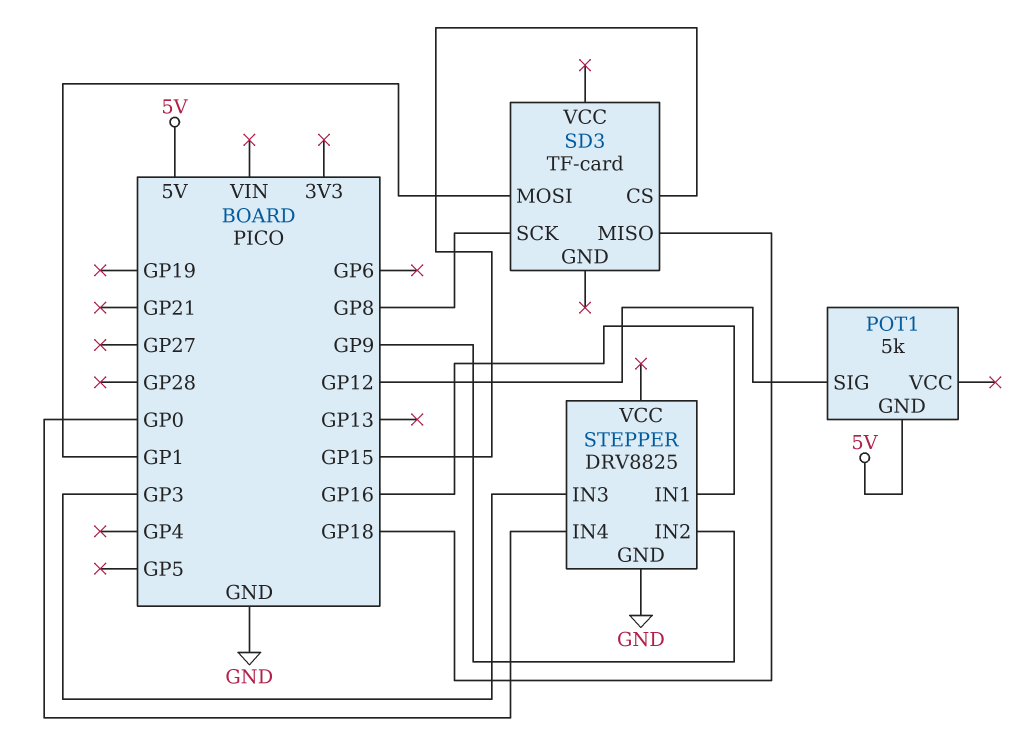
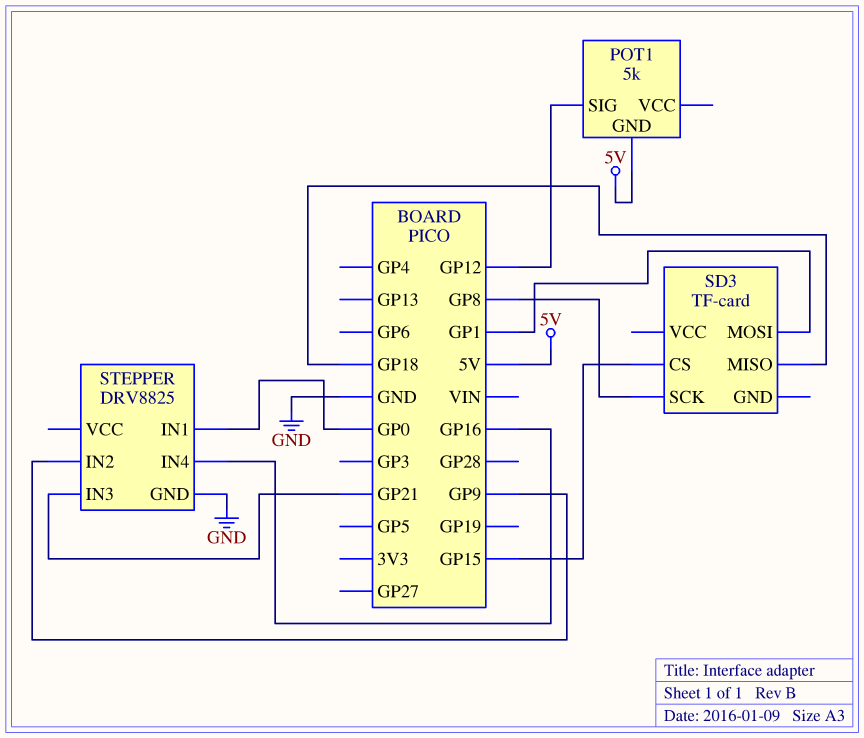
STEPPER pin IN1: GP16 -> GP0
STEPPER pin IN3: GP3 -> GP21
STEPPER pin IN4: GP0 -> GP16

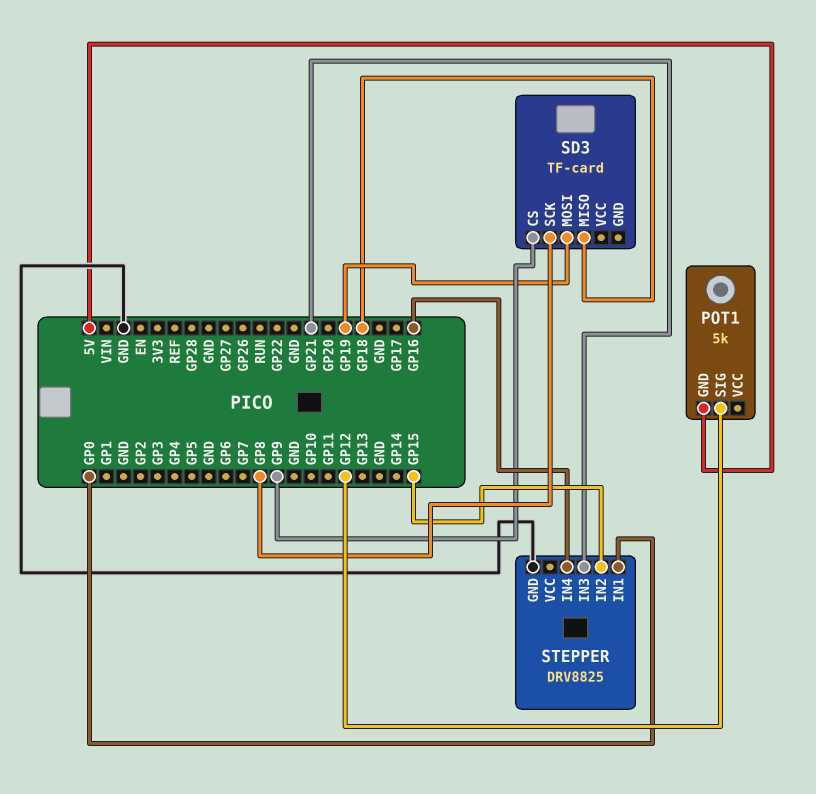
SD3 pin CS: GP15 -> GP9
SD3 pin MOSI: GP1 -> GP19
STEPPER pin IN2: GP9 -> GP15

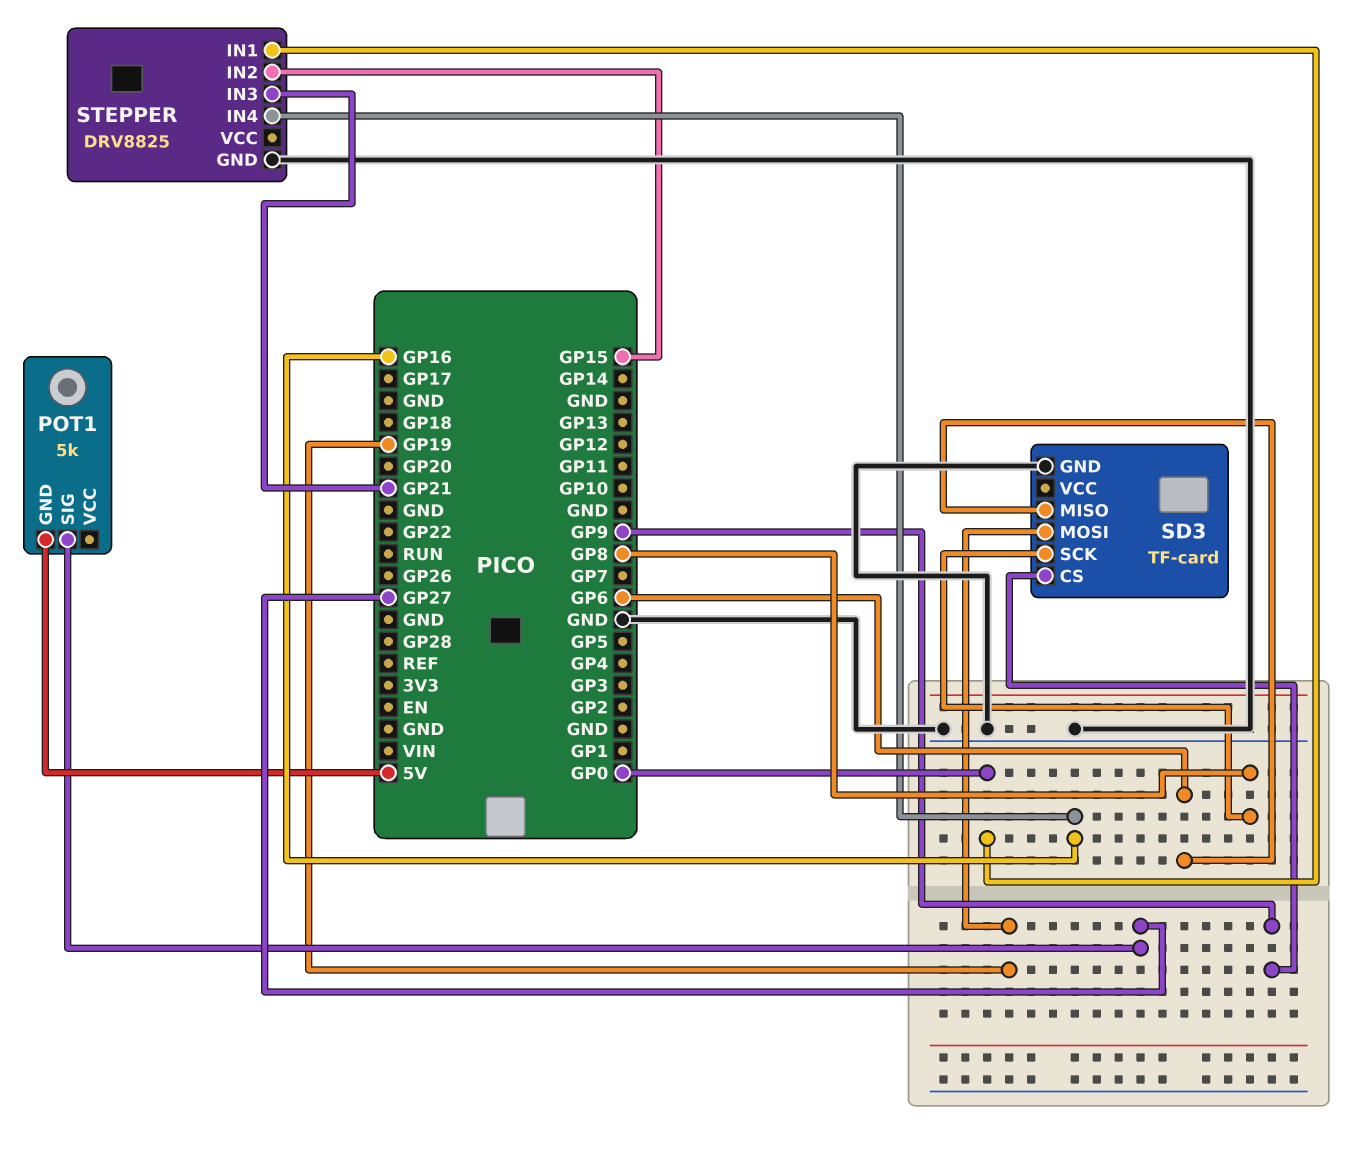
POT1 pin SIG: GP12 -> GP27
SD3 pin GND: none -> GND
SD3 pin MISO: GP18 -> GP6

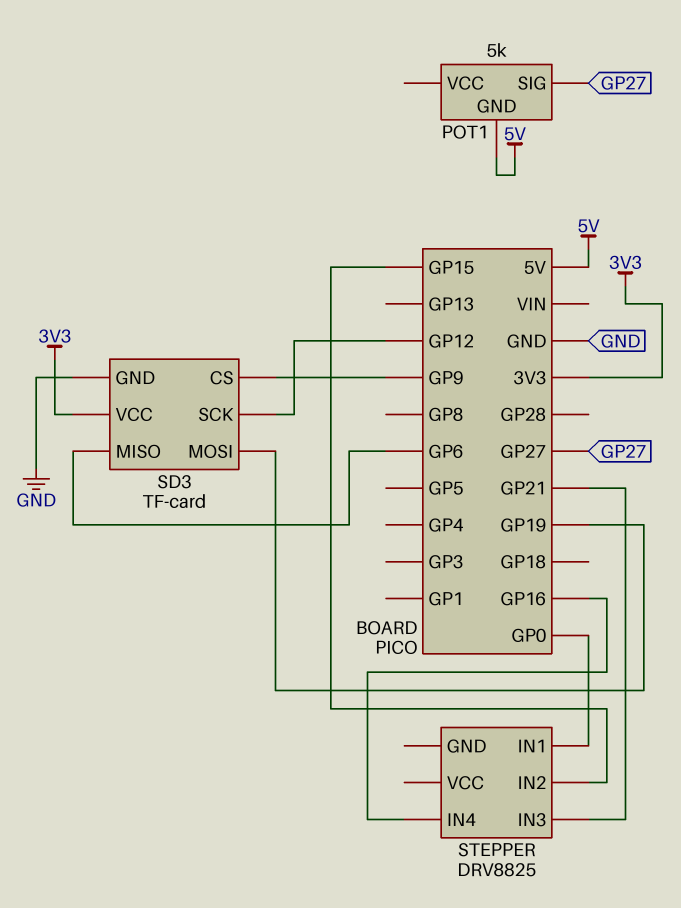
SD3 pin SCK: GP8 -> GP12
SD3 pin VCC: none -> 3V3
STEPPER pin GND: GND -> none

